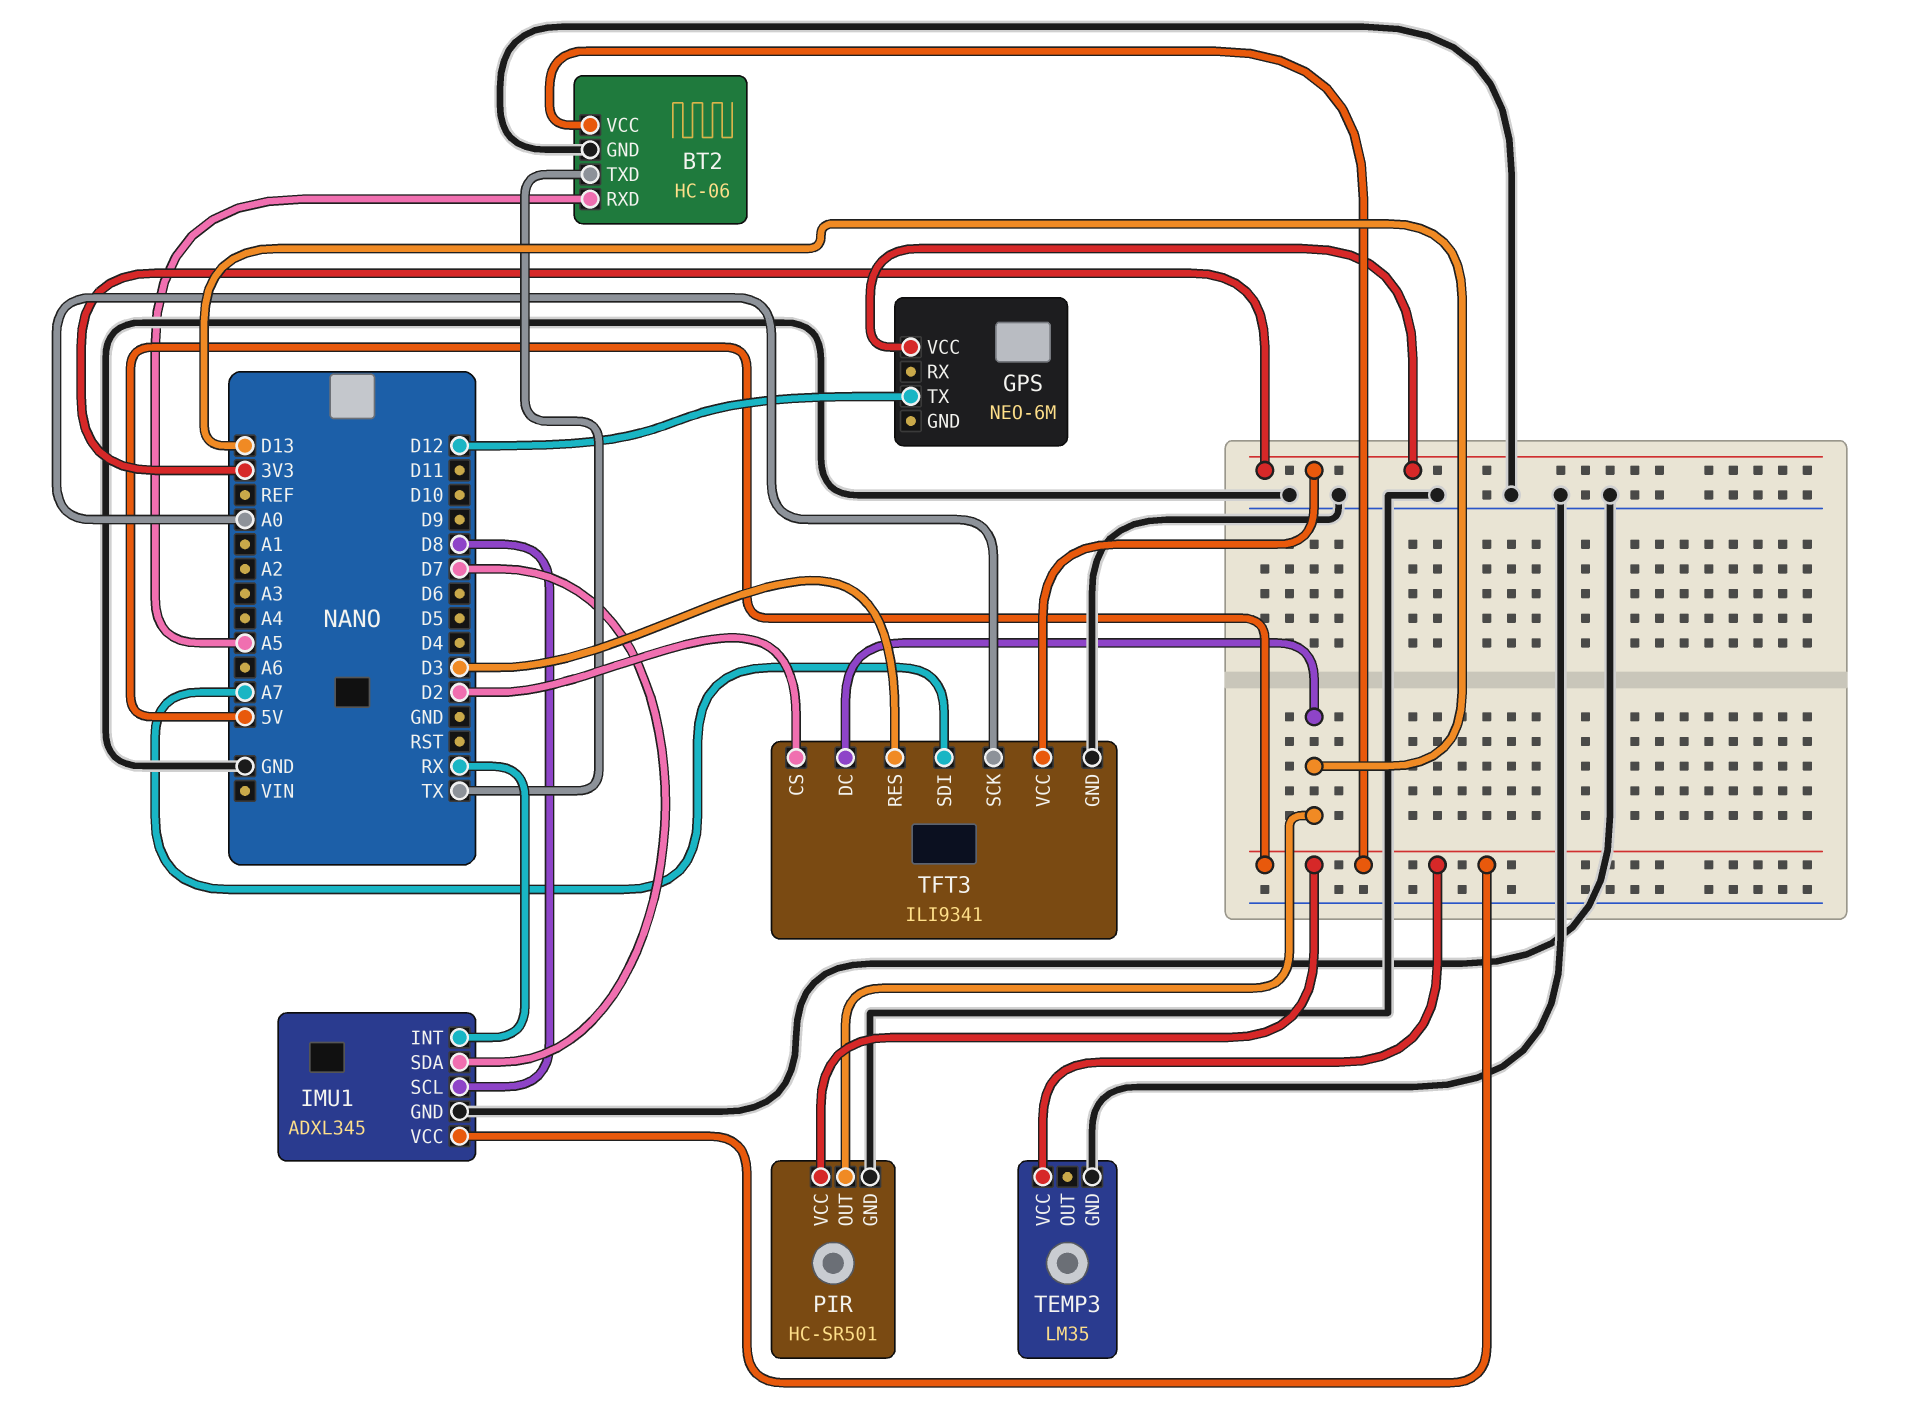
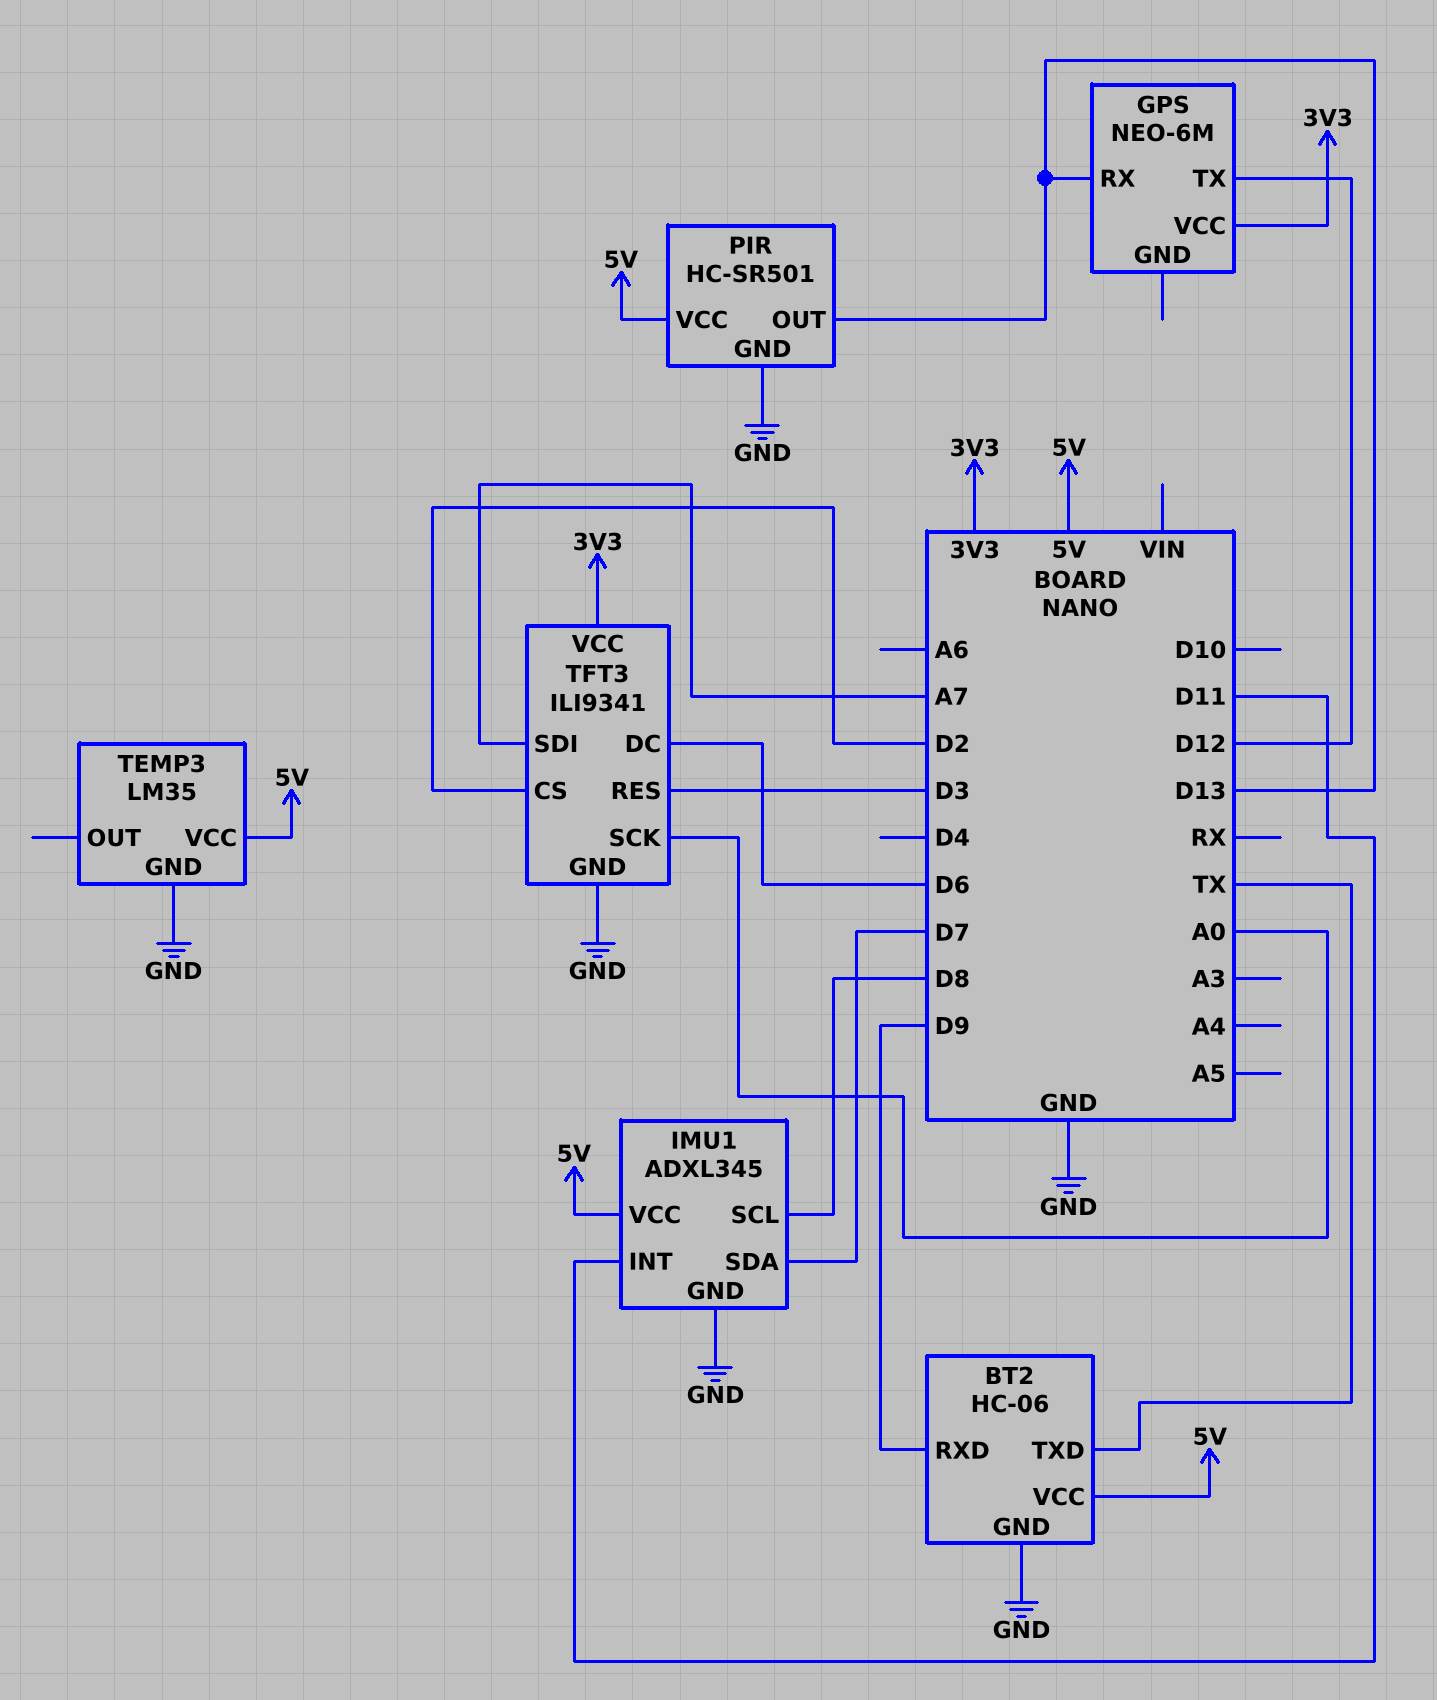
BT2 pin RXD: A5 -> D9
GPS pin RX: none -> D13
IMU1 pin INT: RX -> D11
TFT3 pin DC: D13 -> D6

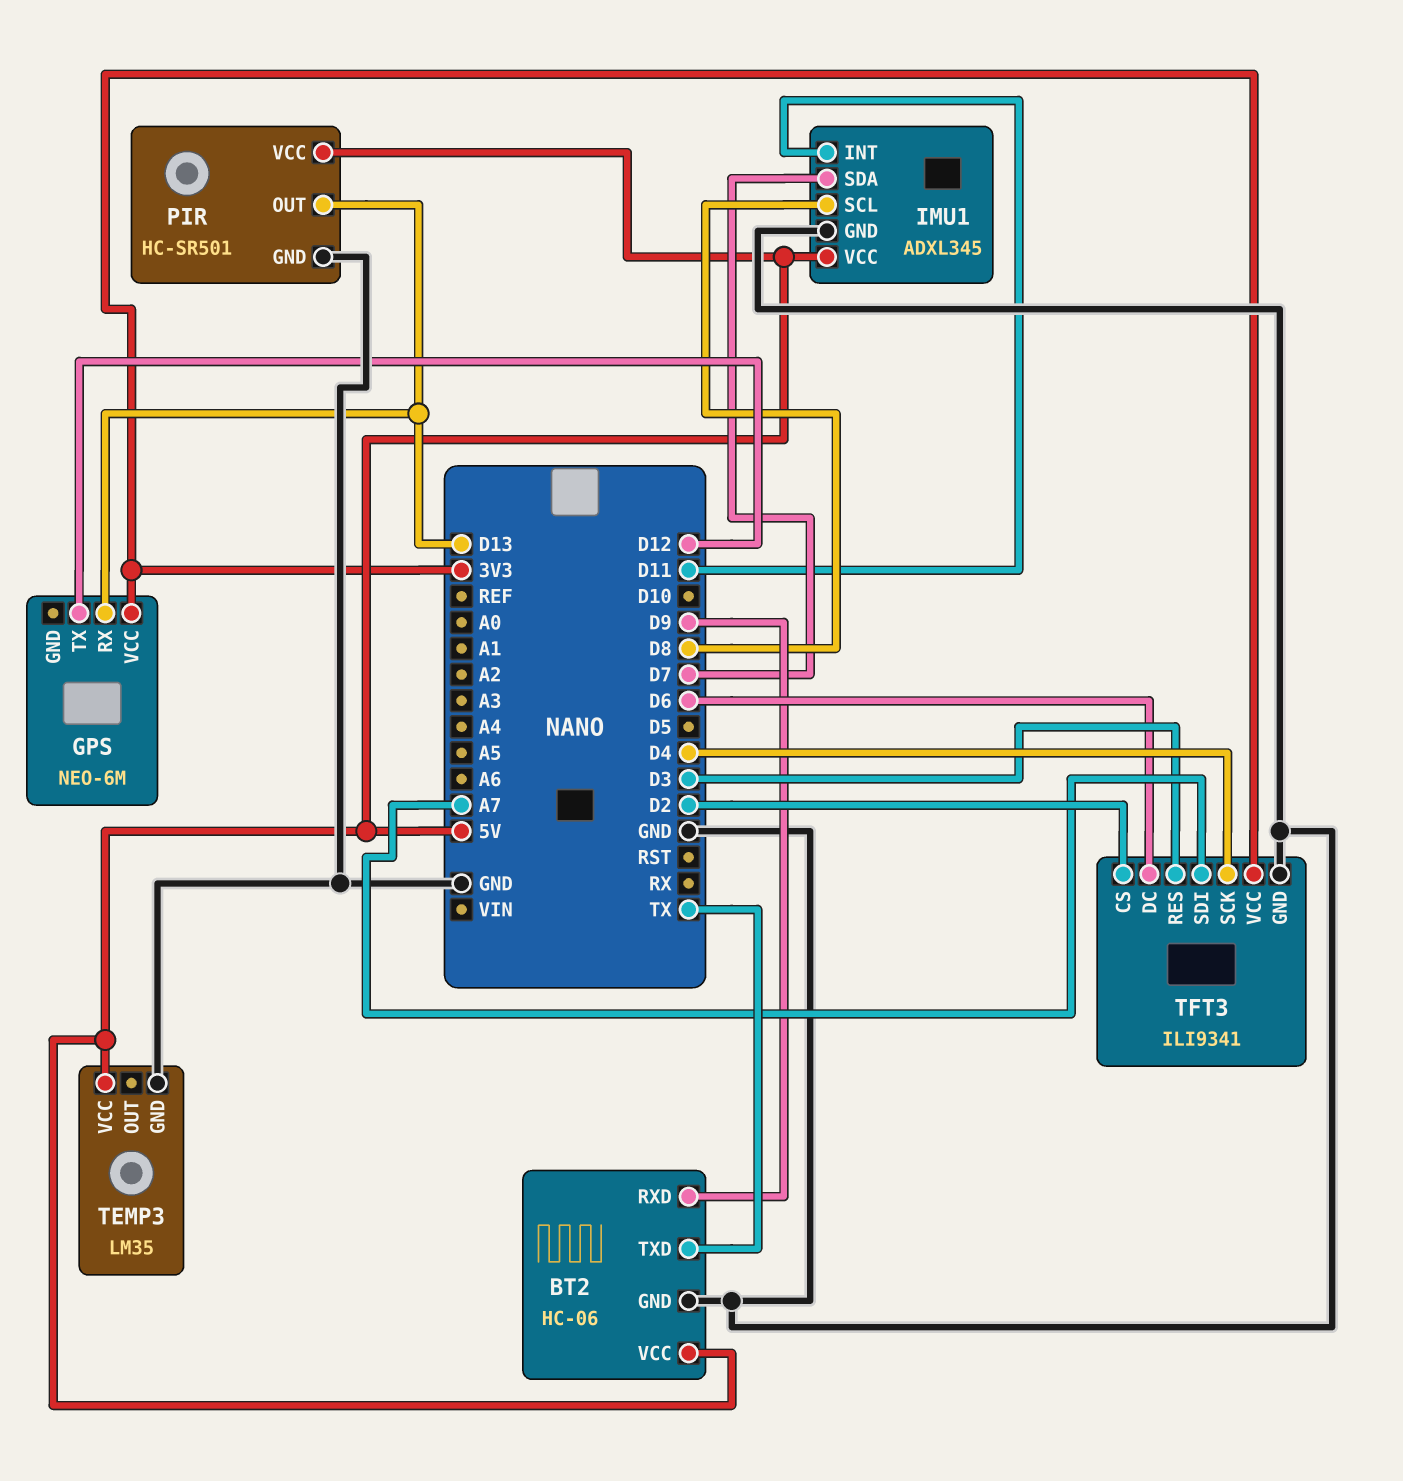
TFT3 pin SCK: A0 -> D4

